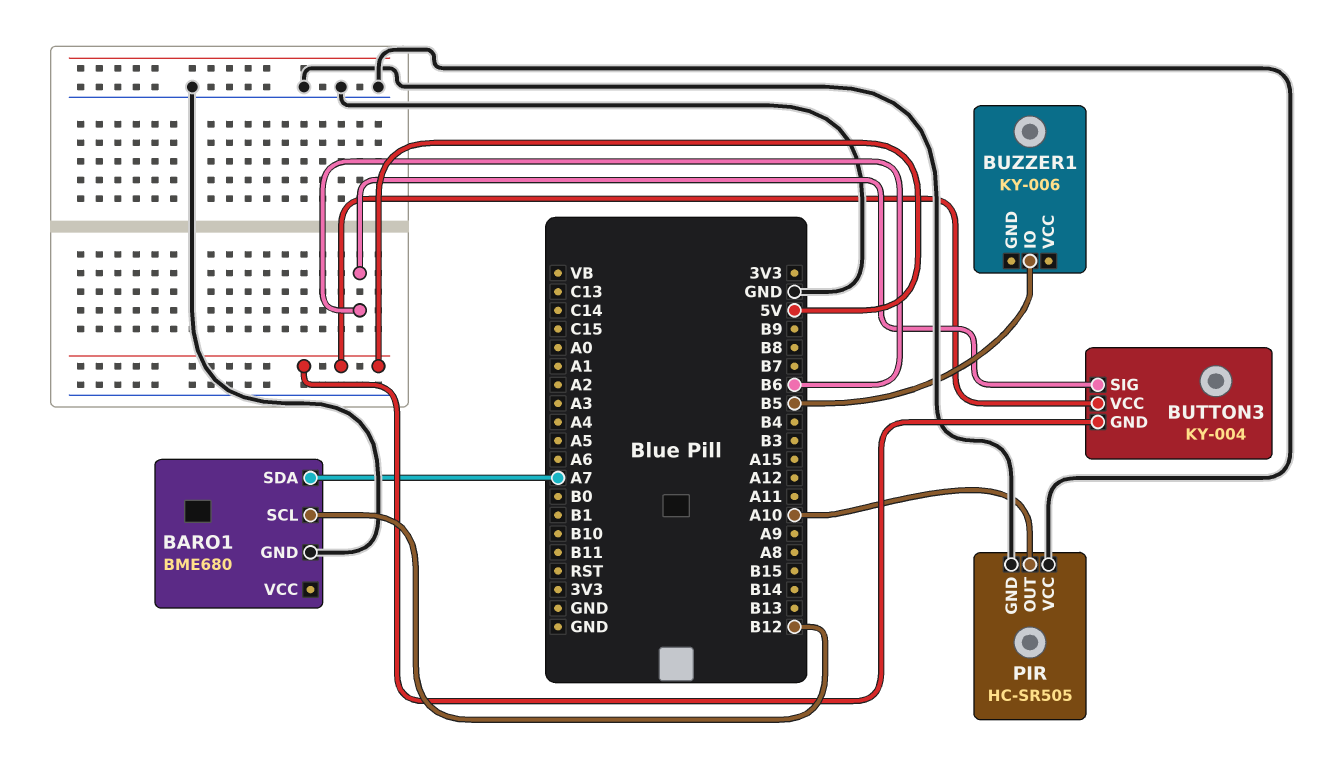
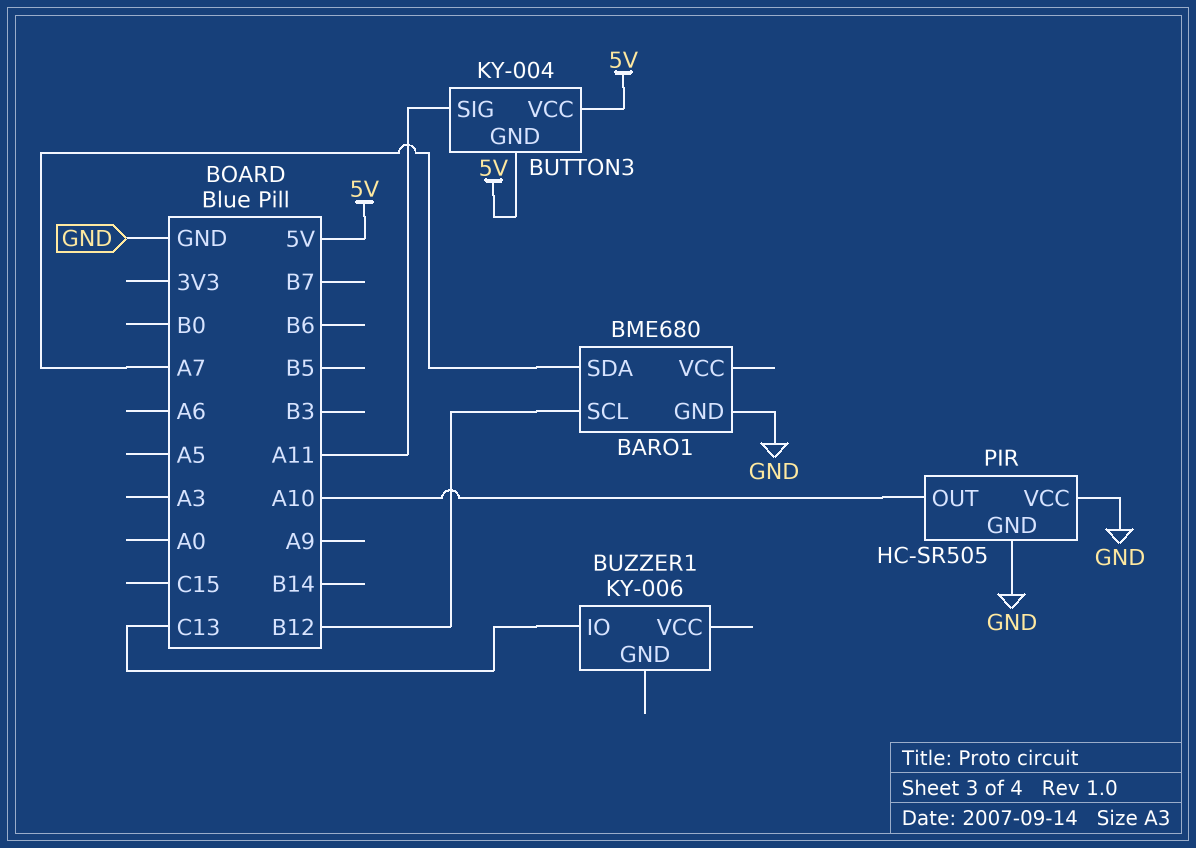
BUTTON3 pin SIG: B6 -> A11
BUZZER1 pin IO: B5 -> C13

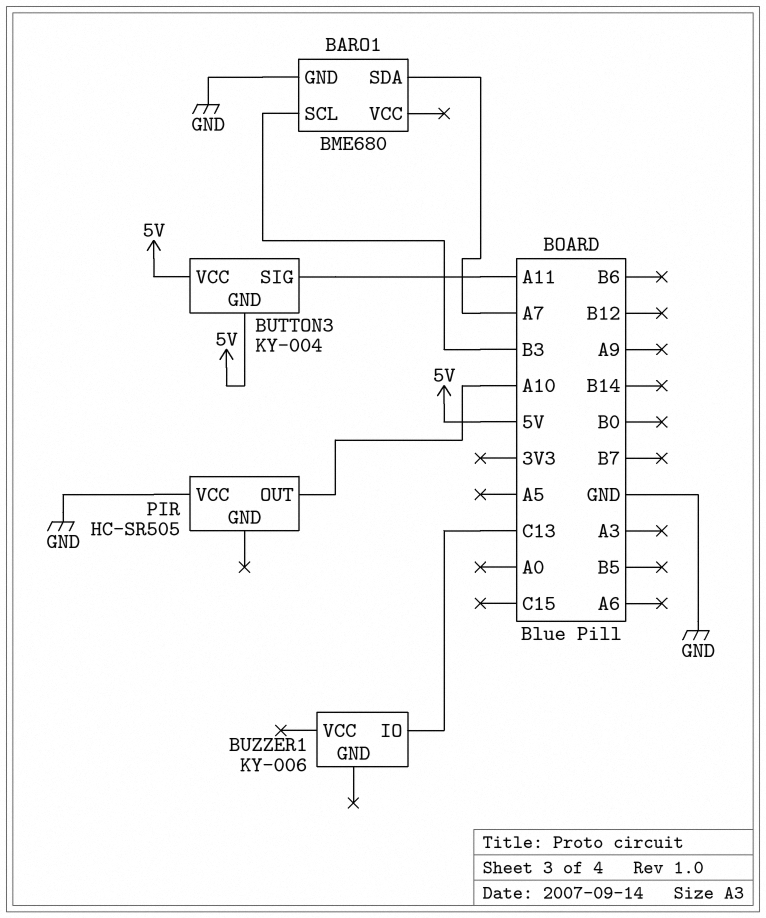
BARO1 pin SCL: B12 -> B3
PIR pin GND: GND -> none

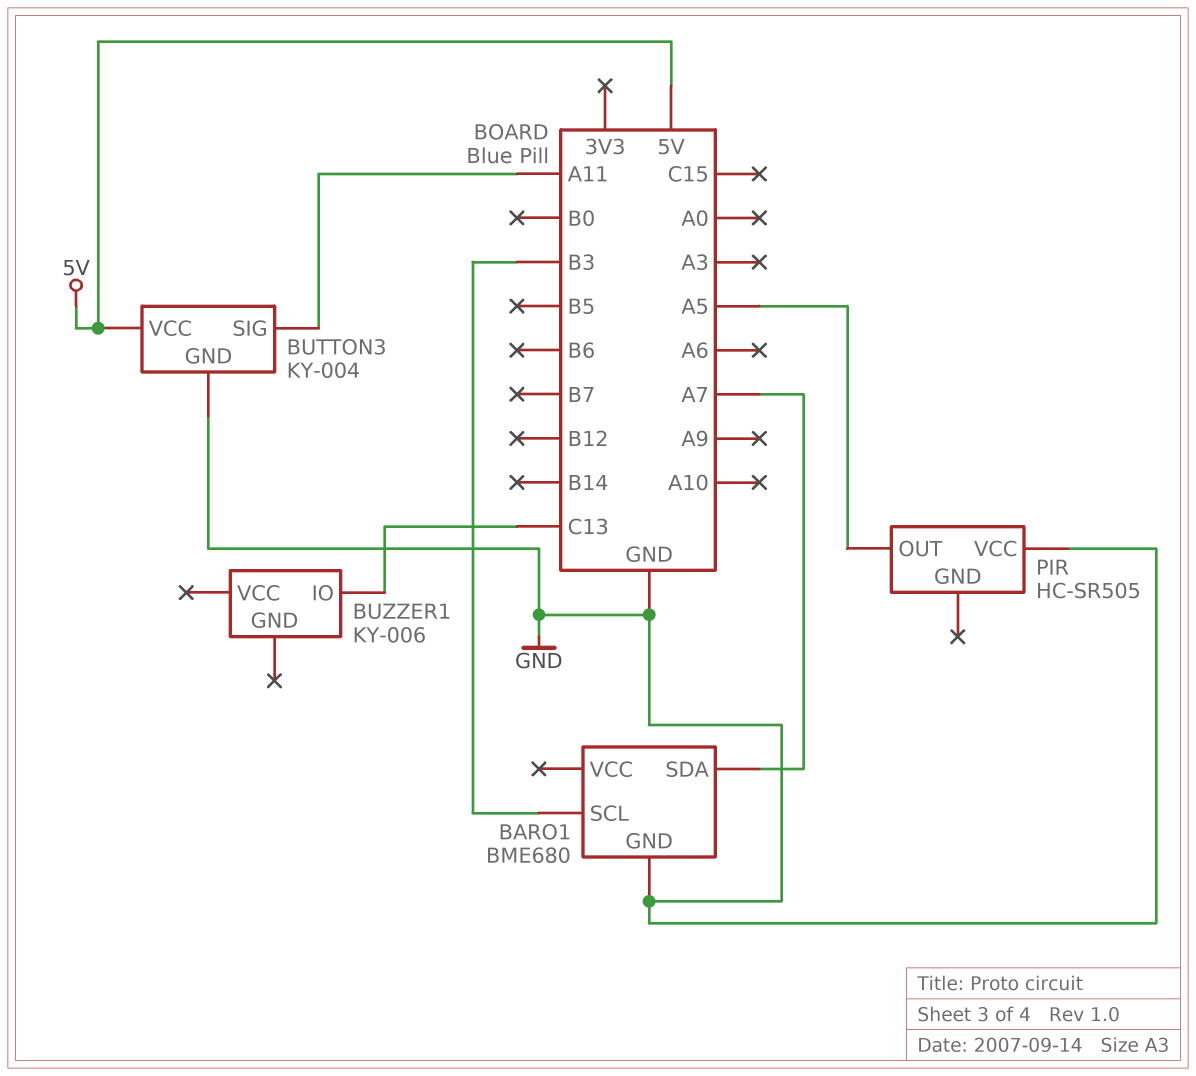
BUTTON3 pin GND: 5V -> GND
PIR pin OUT: A10 -> A5

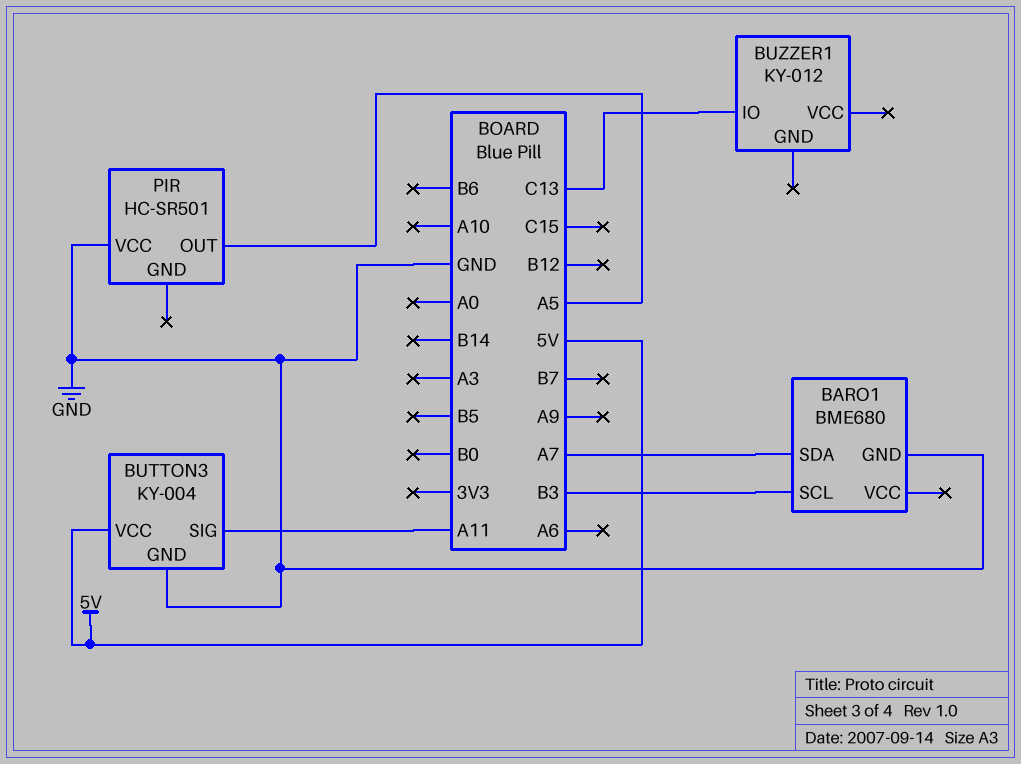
BUZZER1: KY-006 -> KY-012
PIR: HC-SR505 -> HC-SR501

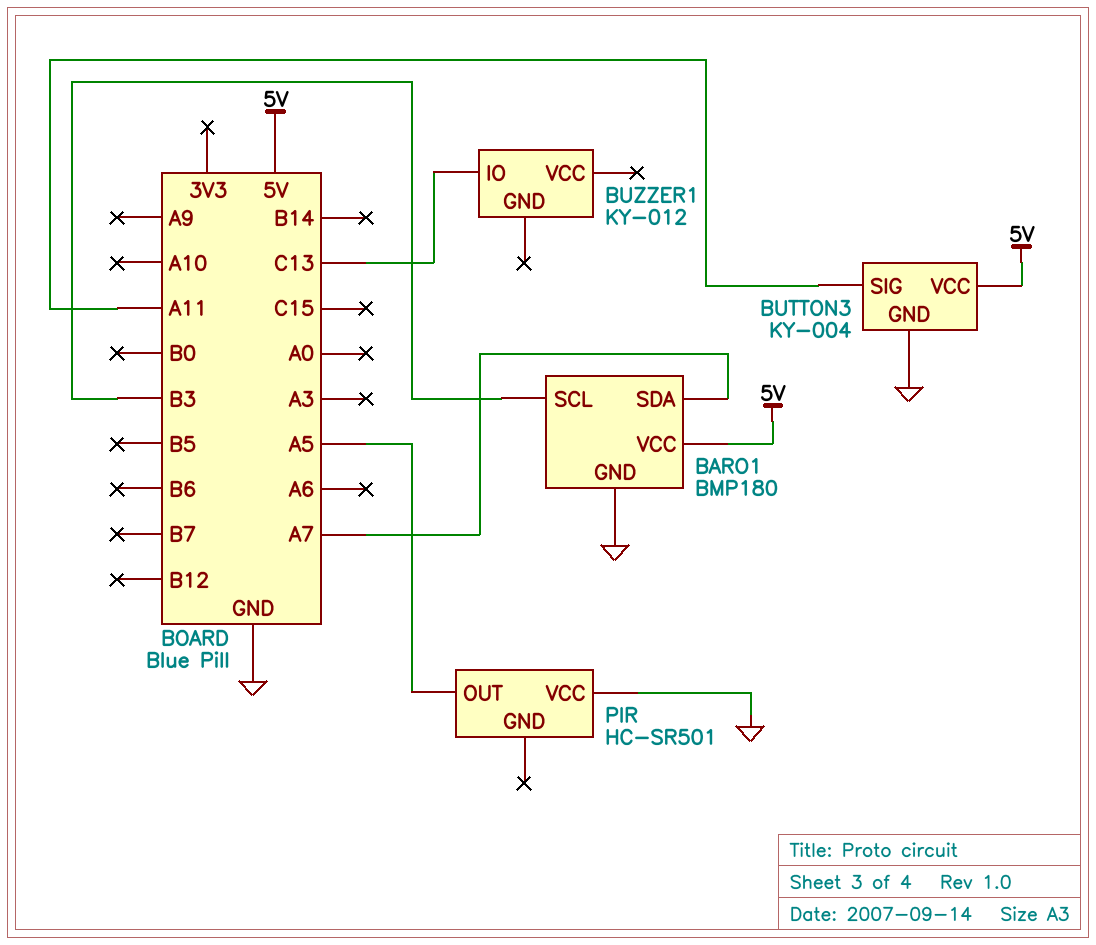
BARO1: BME680 -> BMP180
BARO1 pin VCC: none -> 5V

